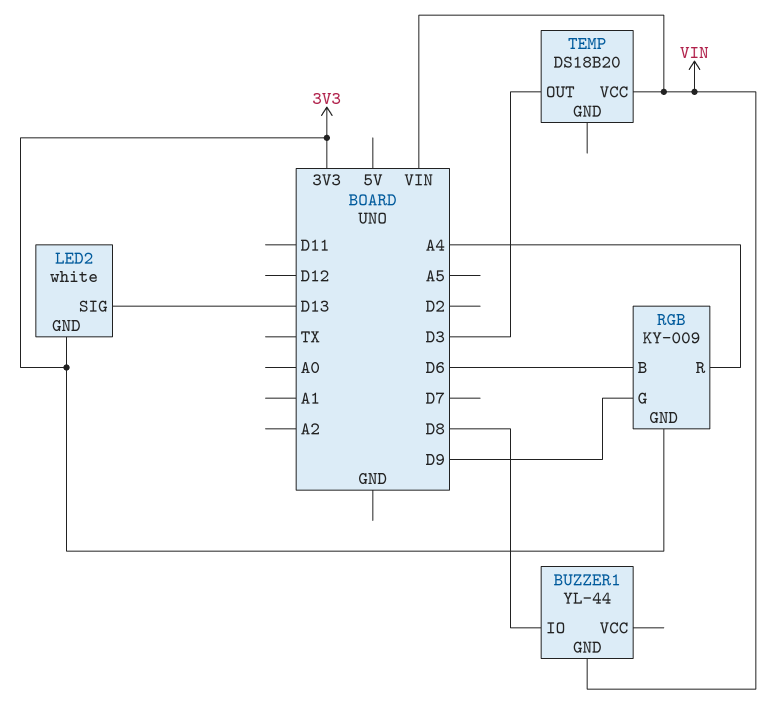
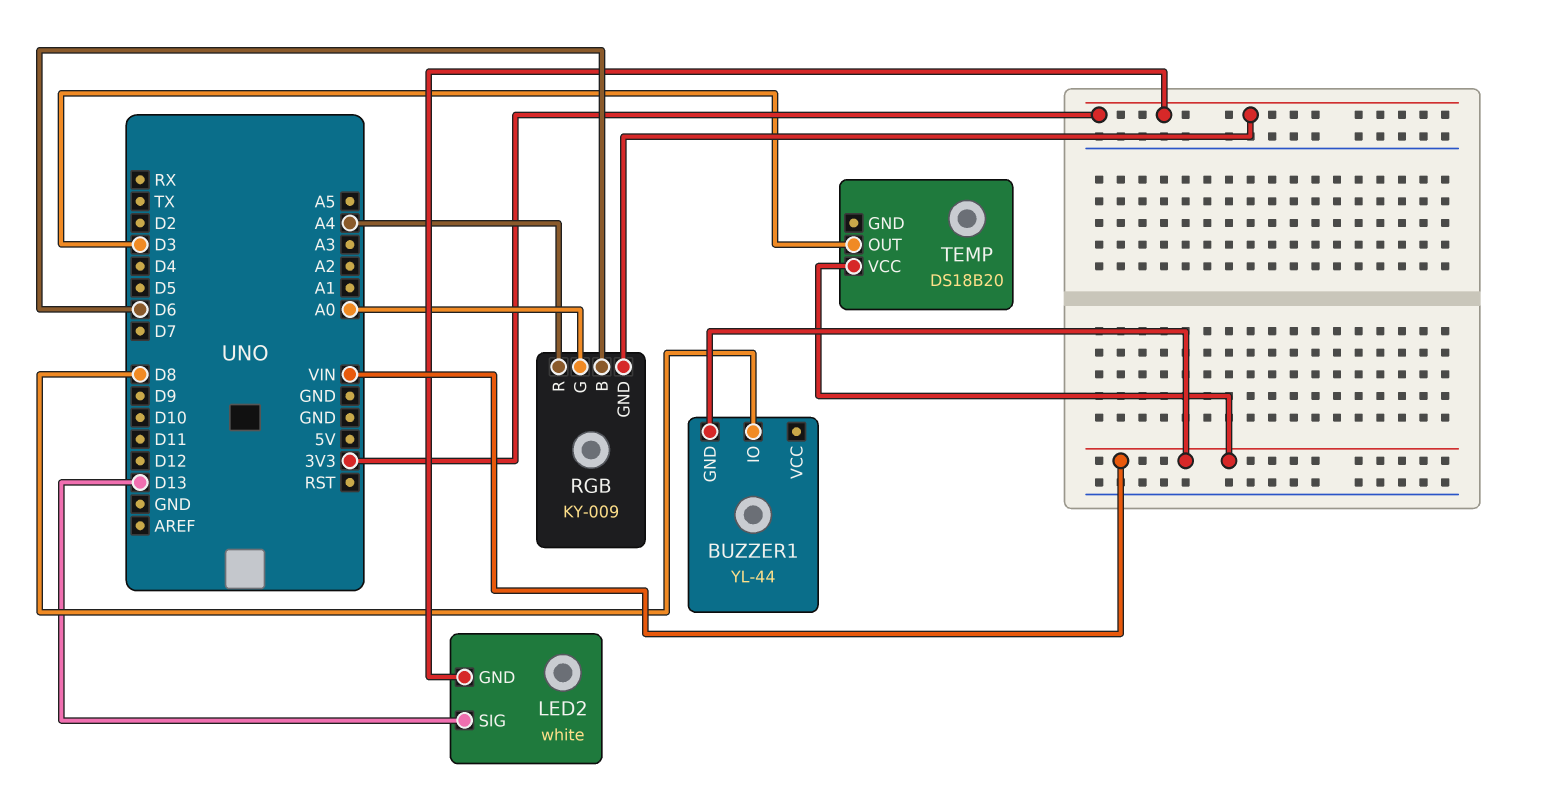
RGB pin G: D9 -> A0

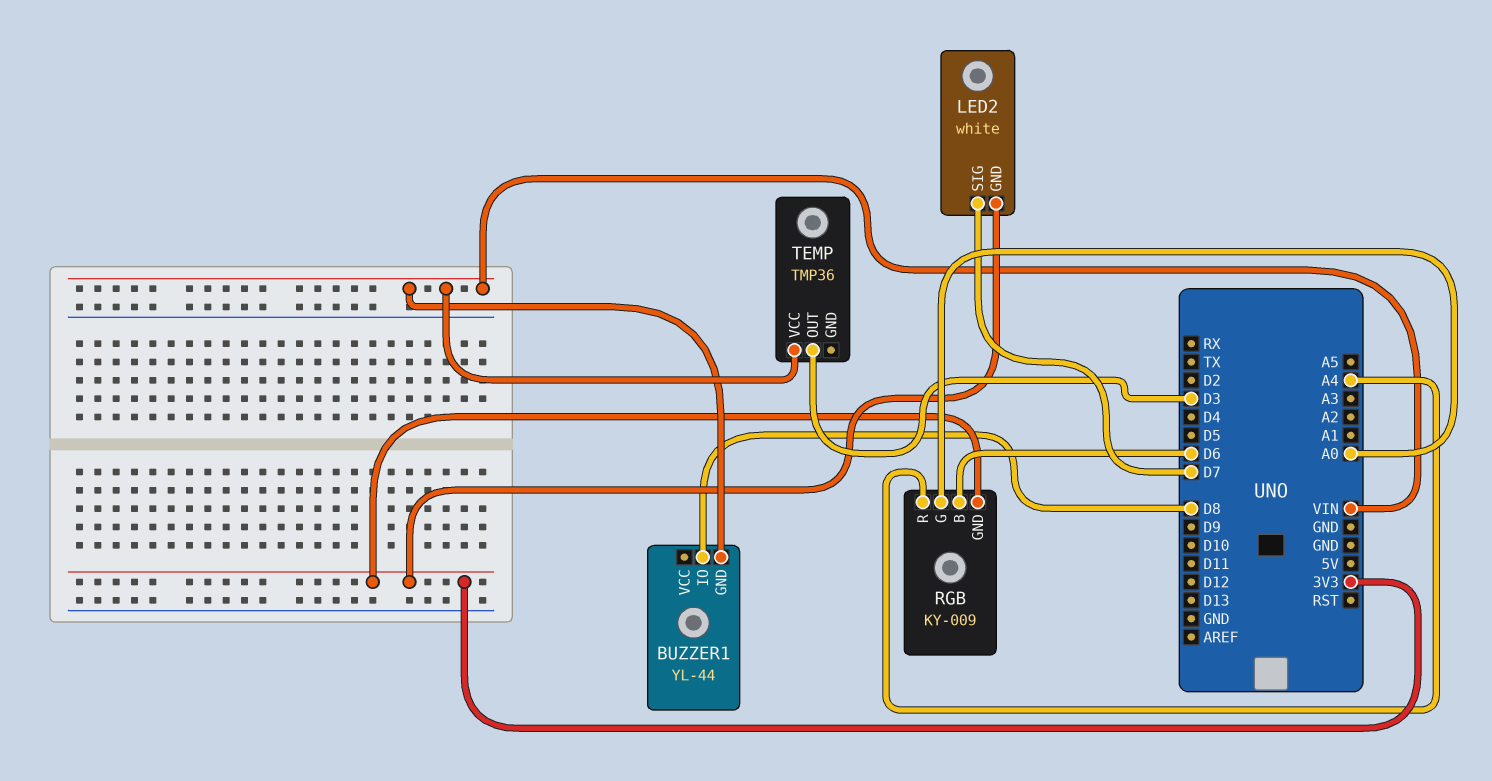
LED2 pin SIG: D13 -> D7
TEMP: DS18B20 -> TMP36

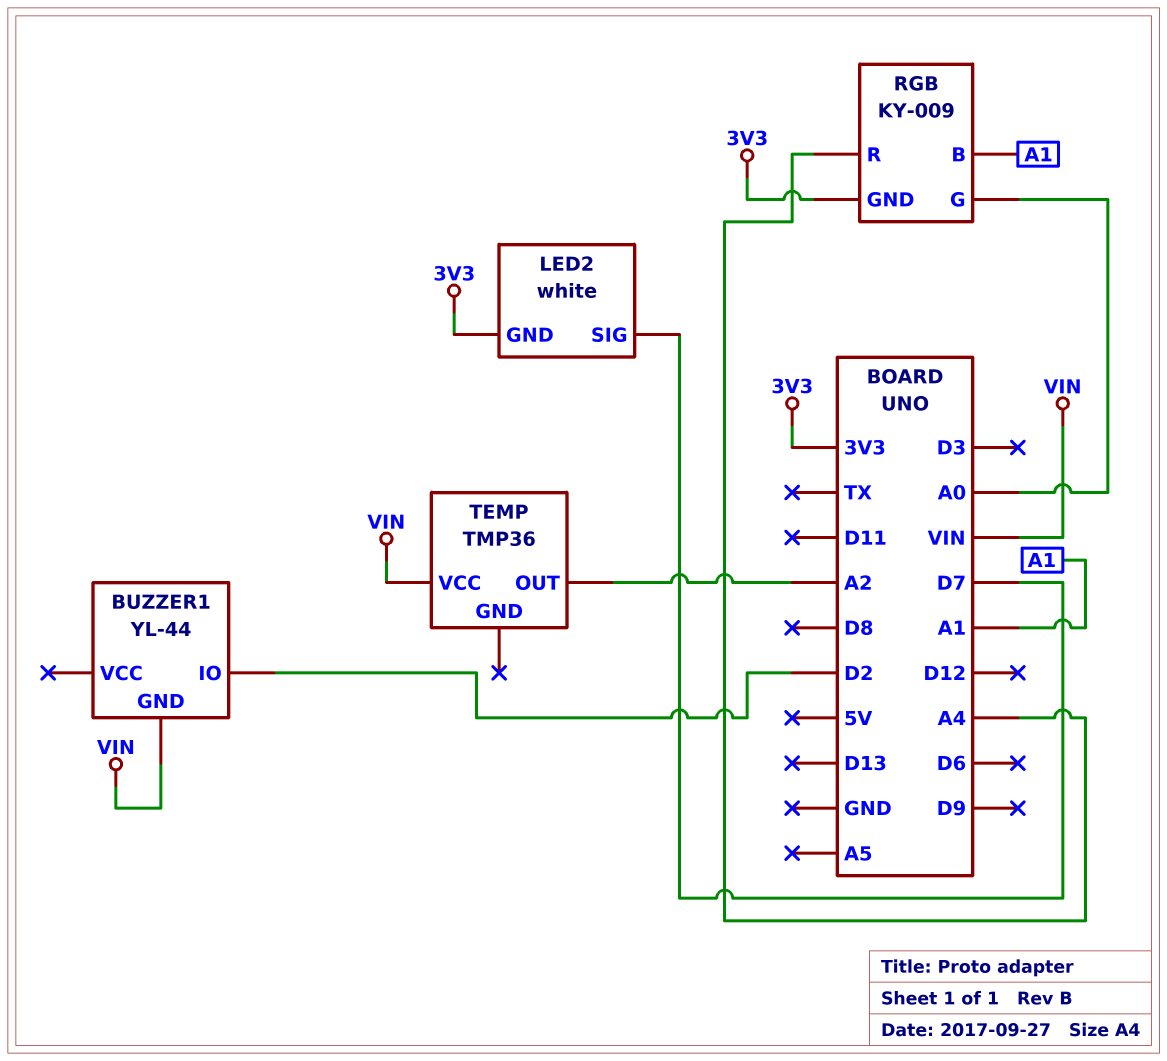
BUZZER1 pin IO: D8 -> D2
RGB pin B: D6 -> A1
TEMP pin OUT: D3 -> A2

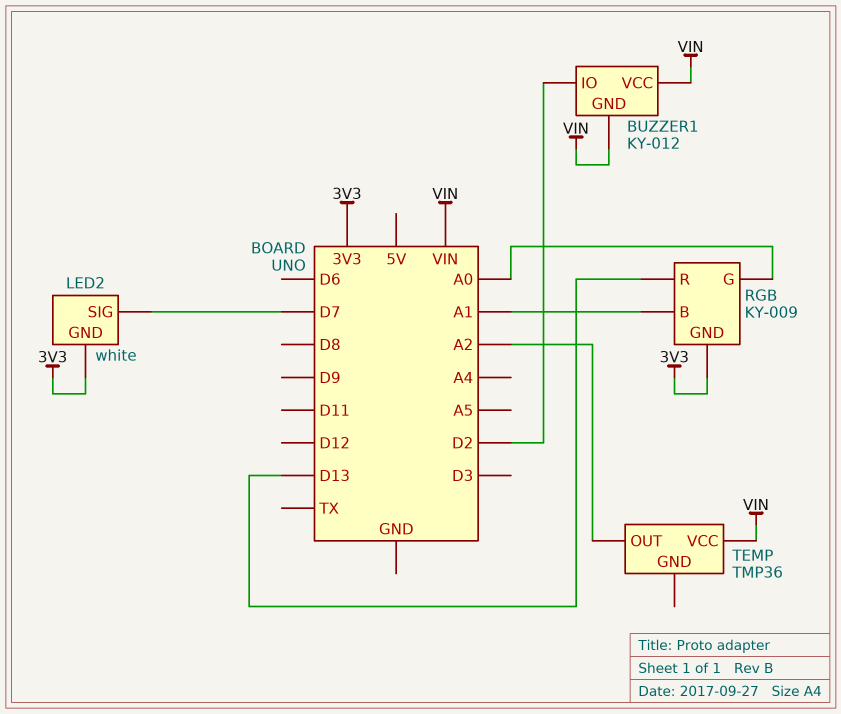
BUZZER1: YL-44 -> KY-012
BUZZER1 pin VCC: none -> VIN
RGB pin R: A4 -> D13

